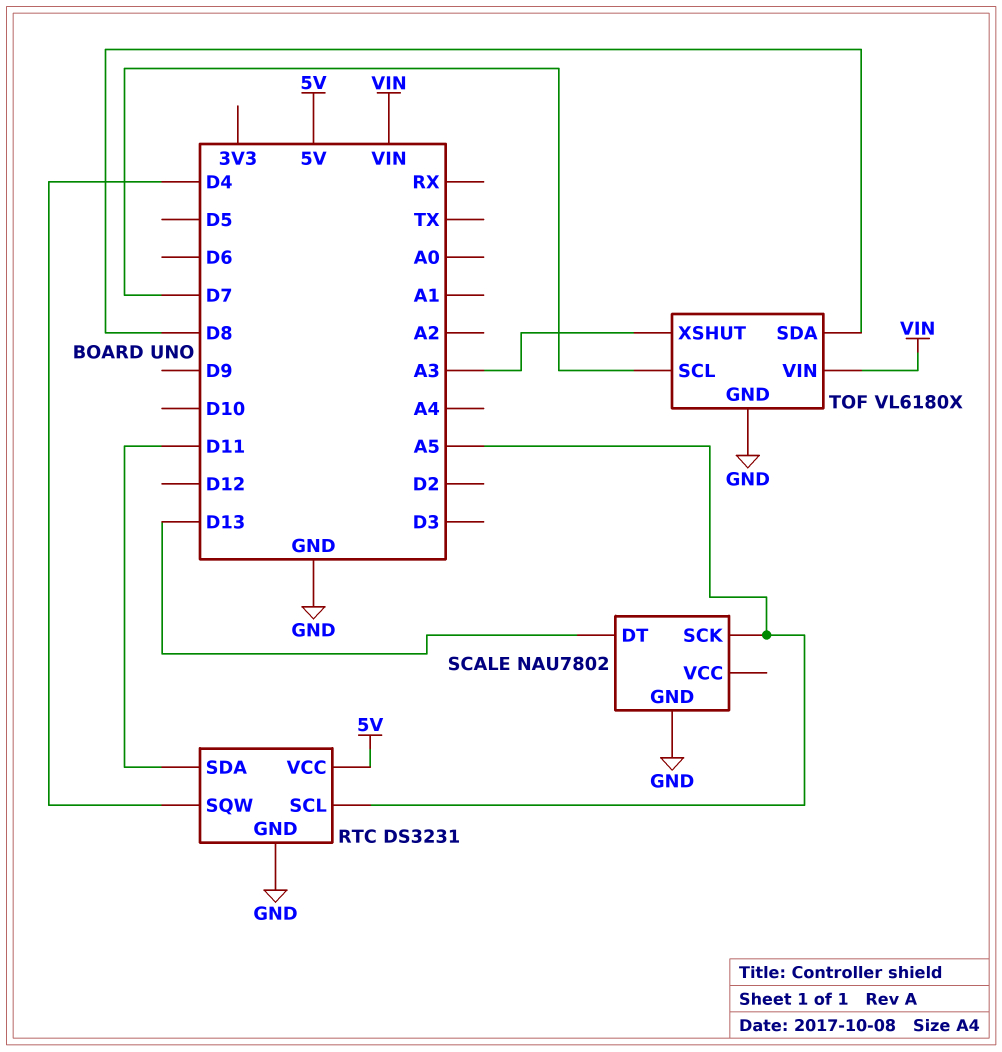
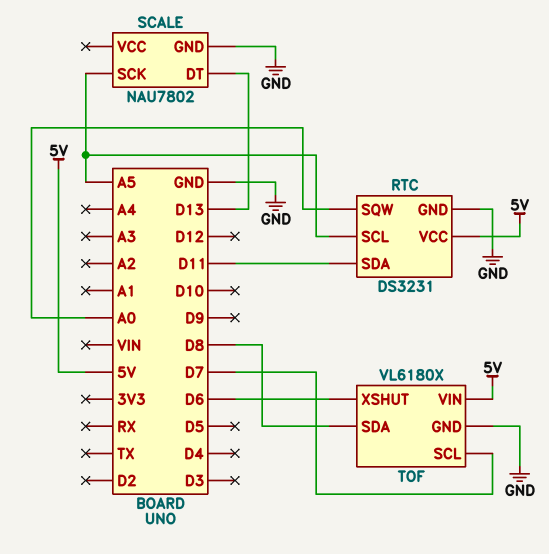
RTC pin SQW: D4 -> A0
TOF pin VIN: VIN -> 5V
TOF pin XSHUT: A3 -> D6

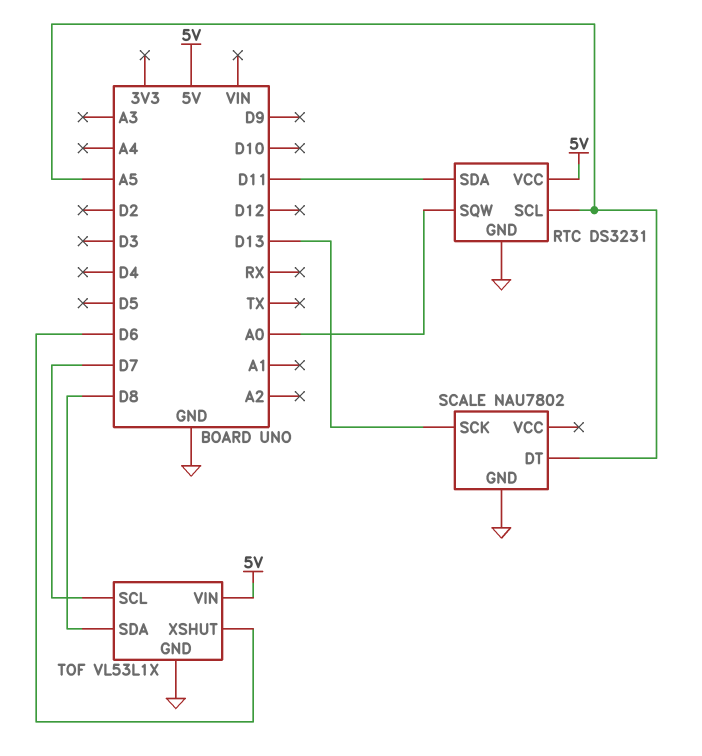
SCALE pin DT: D13 -> A5
SCALE pin SCK: A5 -> D13
TOF: VL6180X -> VL53L1X

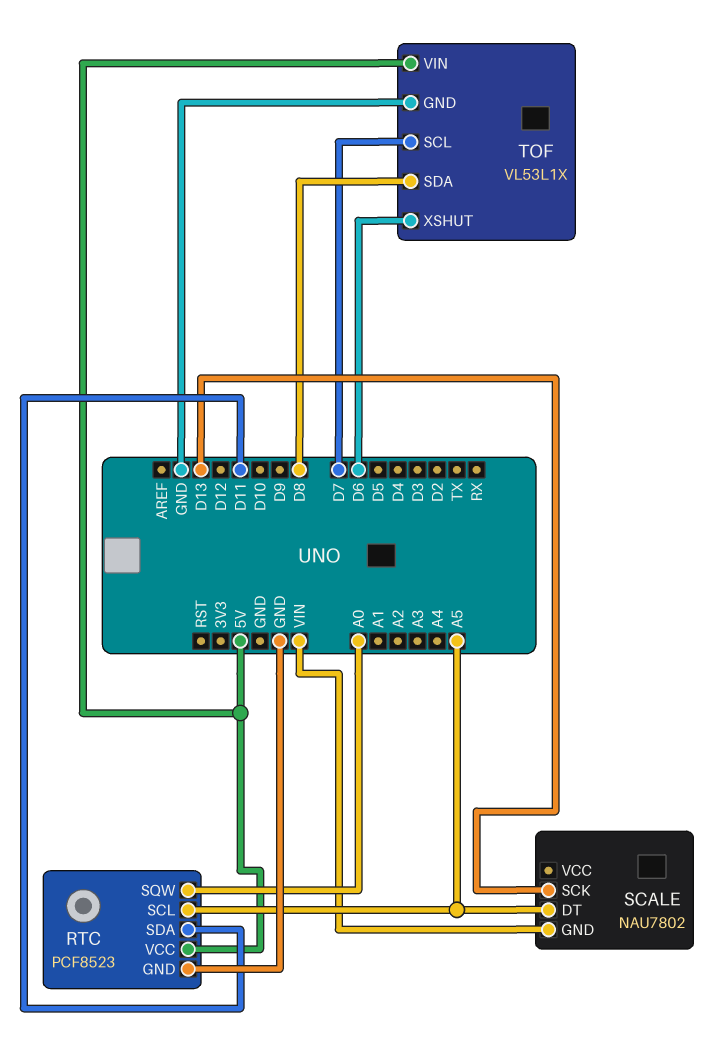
RTC: DS3231 -> PCF8523
SCALE pin GND: GND -> VIN

